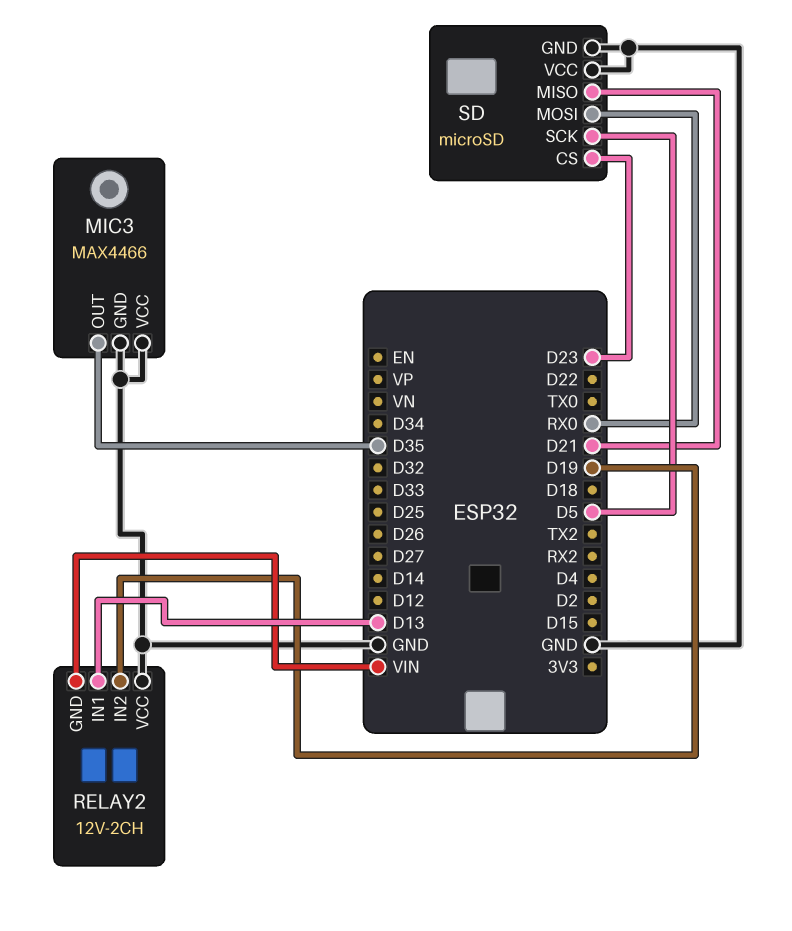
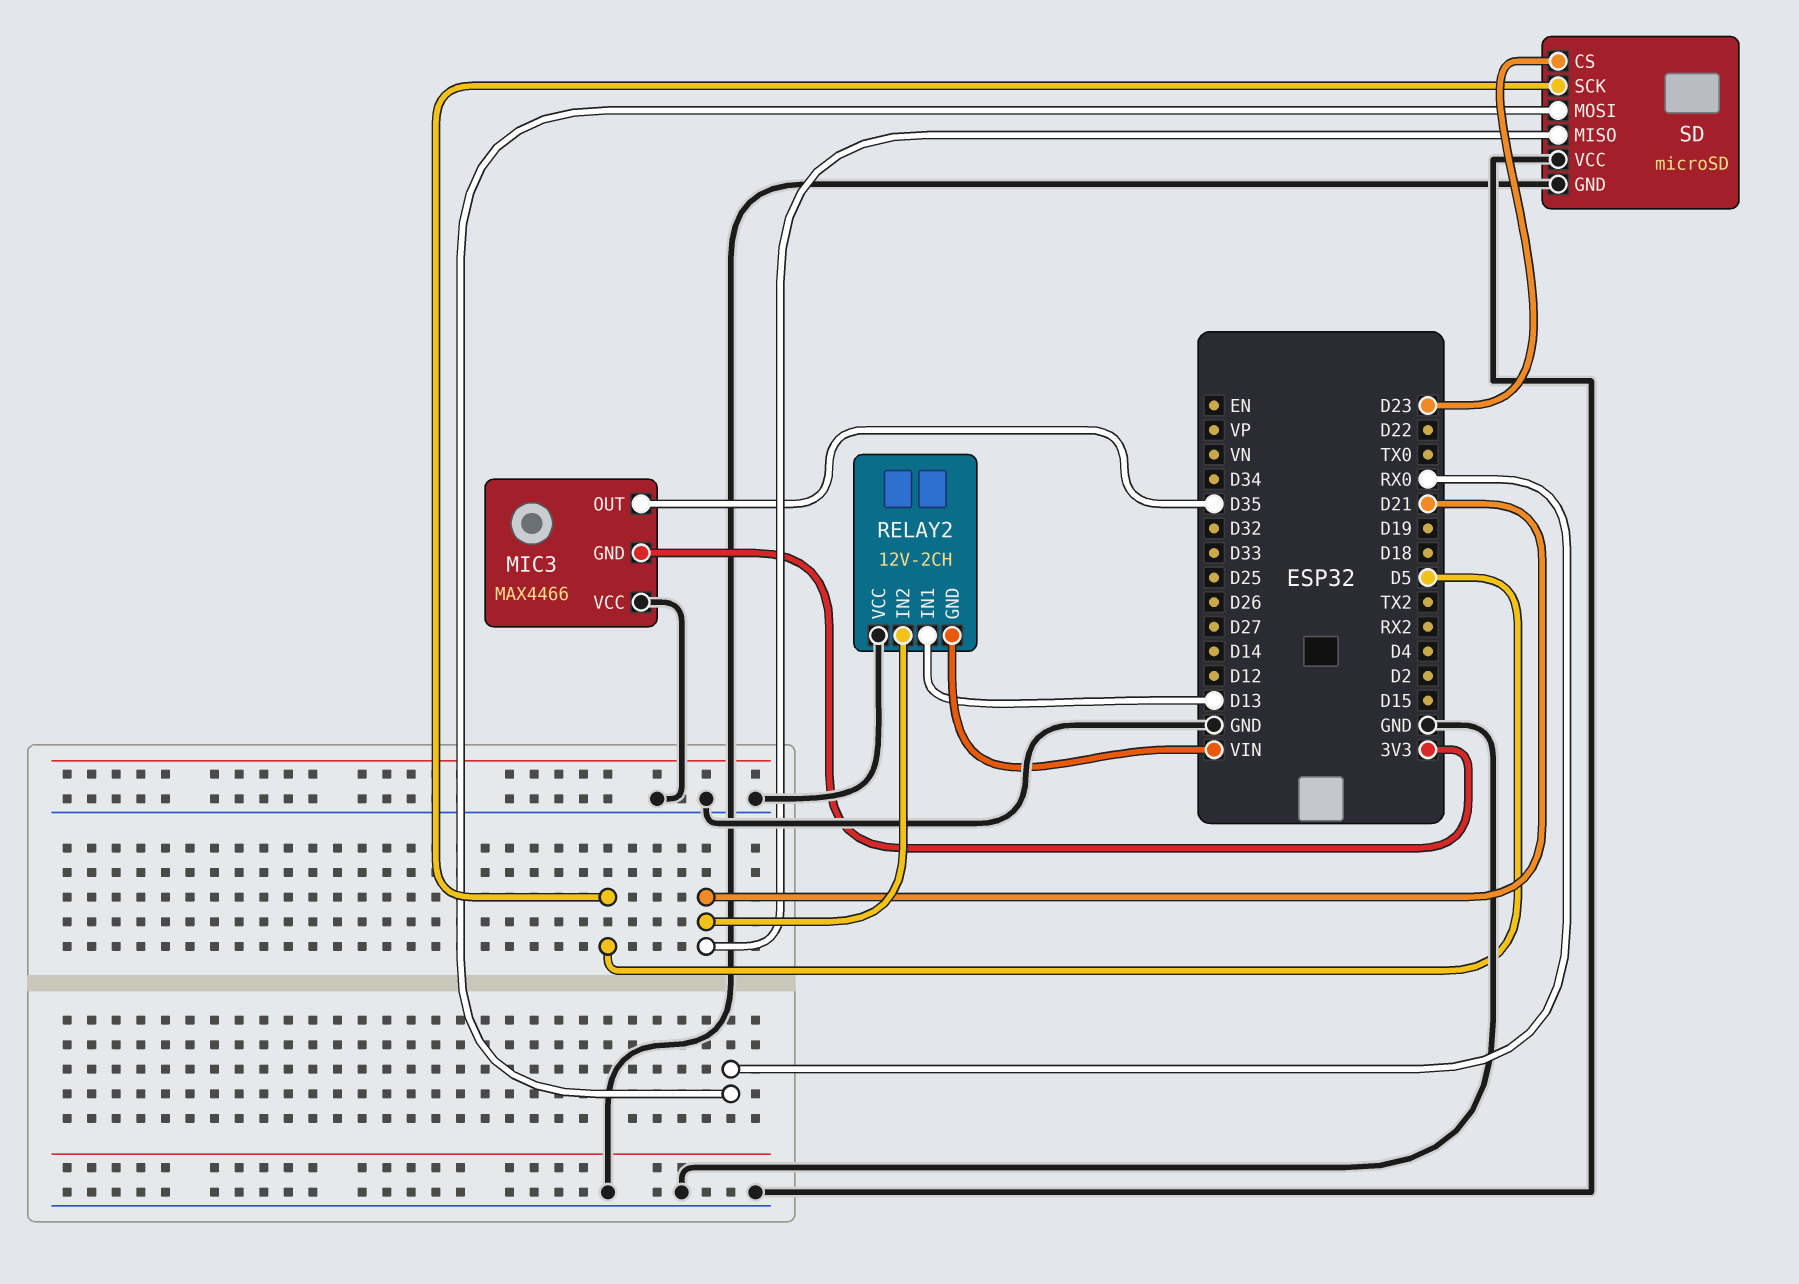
MIC3 pin GND: GND -> 3V3
RELAY2 pin IN2: D19 -> D21

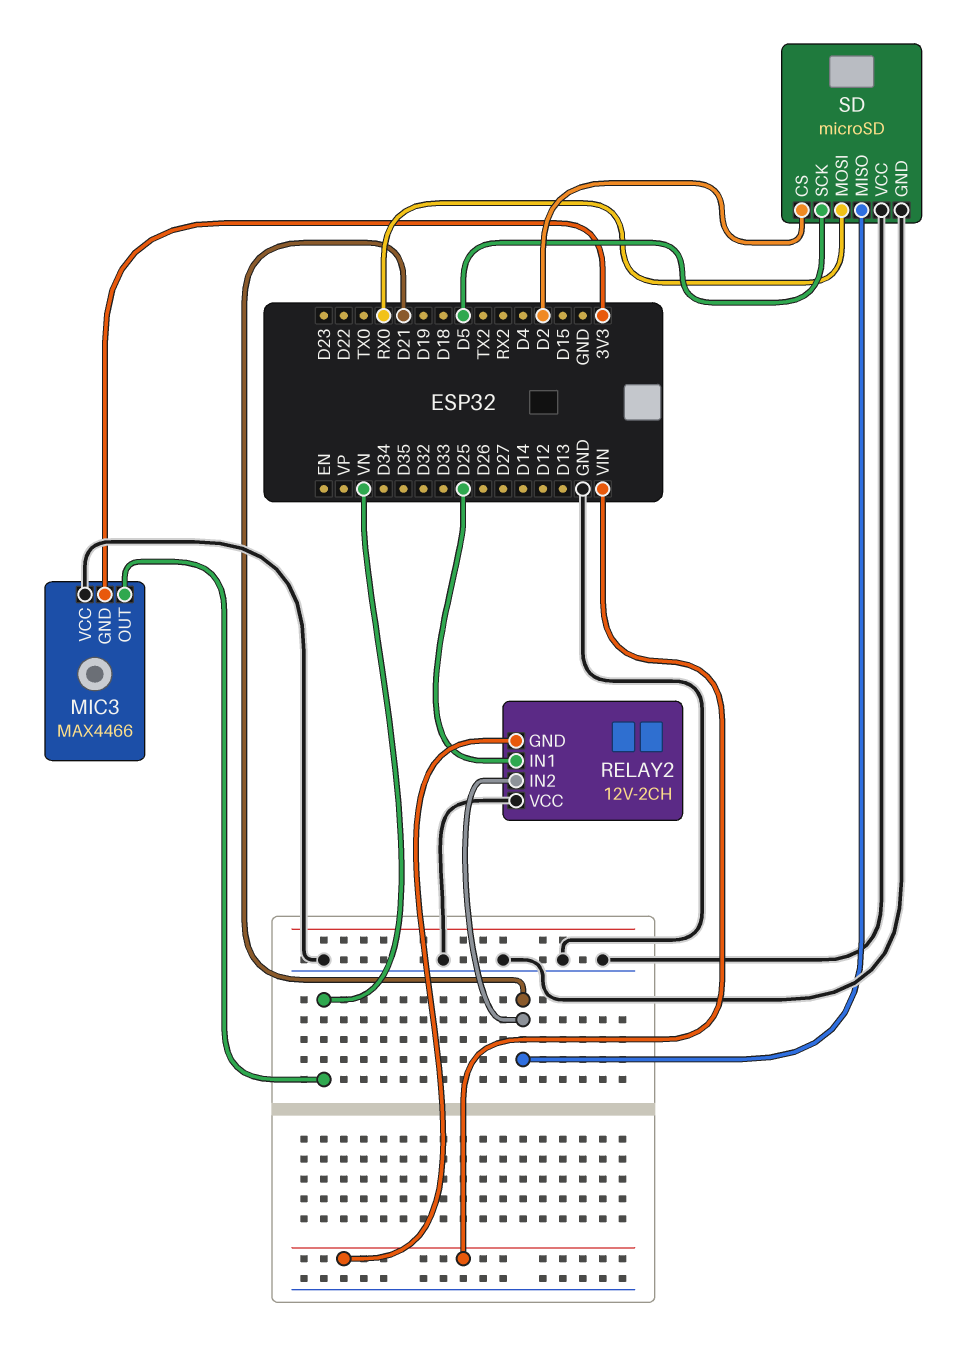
MIC3 pin OUT: D35 -> VN
RELAY2 pin IN1: D13 -> D25
SD pin CS: D23 -> D2

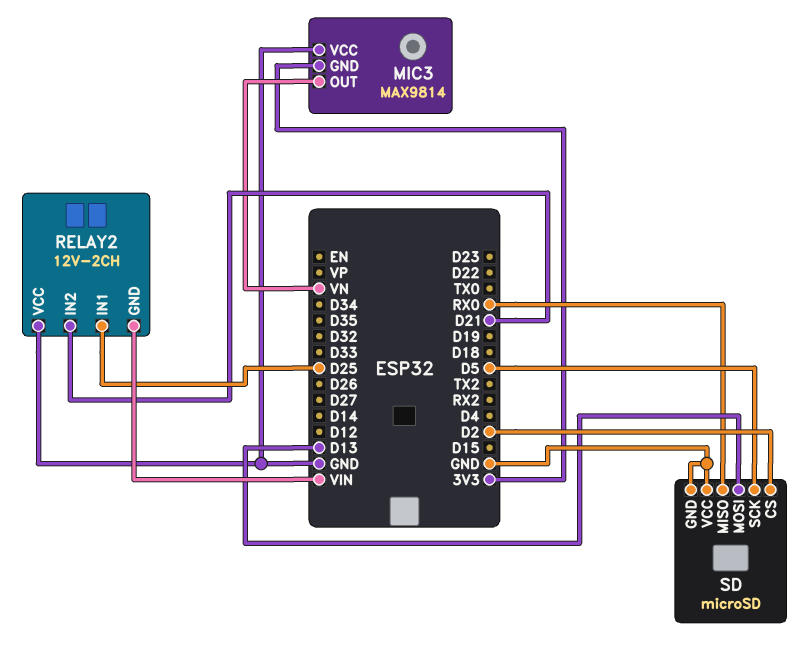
MIC3: MAX4466 -> MAX9814
SD pin MISO: D21 -> RX0
SD pin MOSI: RX0 -> D13

